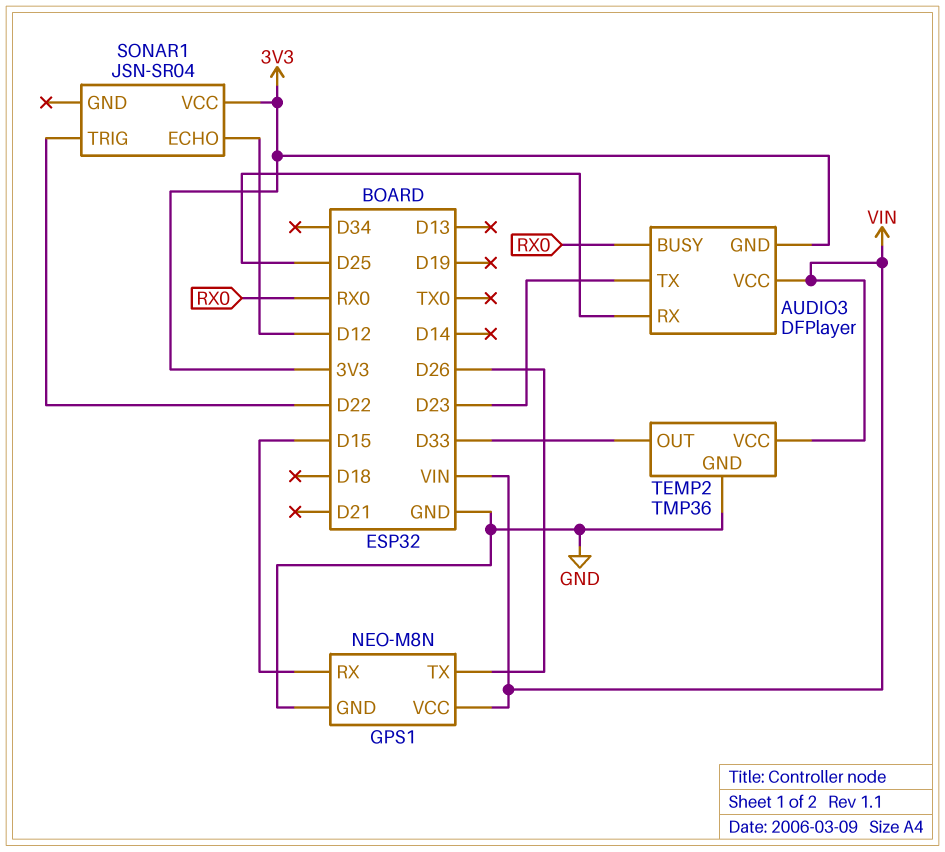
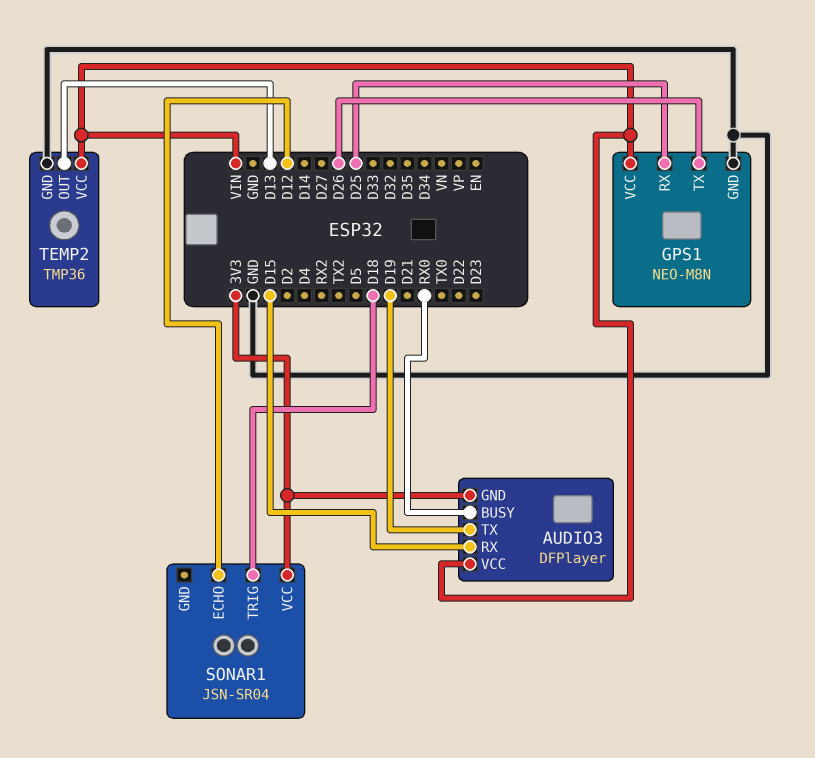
AUDIO3 pin RX: D25 -> D15
AUDIO3 pin TX: D23 -> D19
GPS1 pin RX: D15 -> D25
SONAR1 pin TRIG: D22 -> D18
TEMP2 pin OUT: D33 -> D13

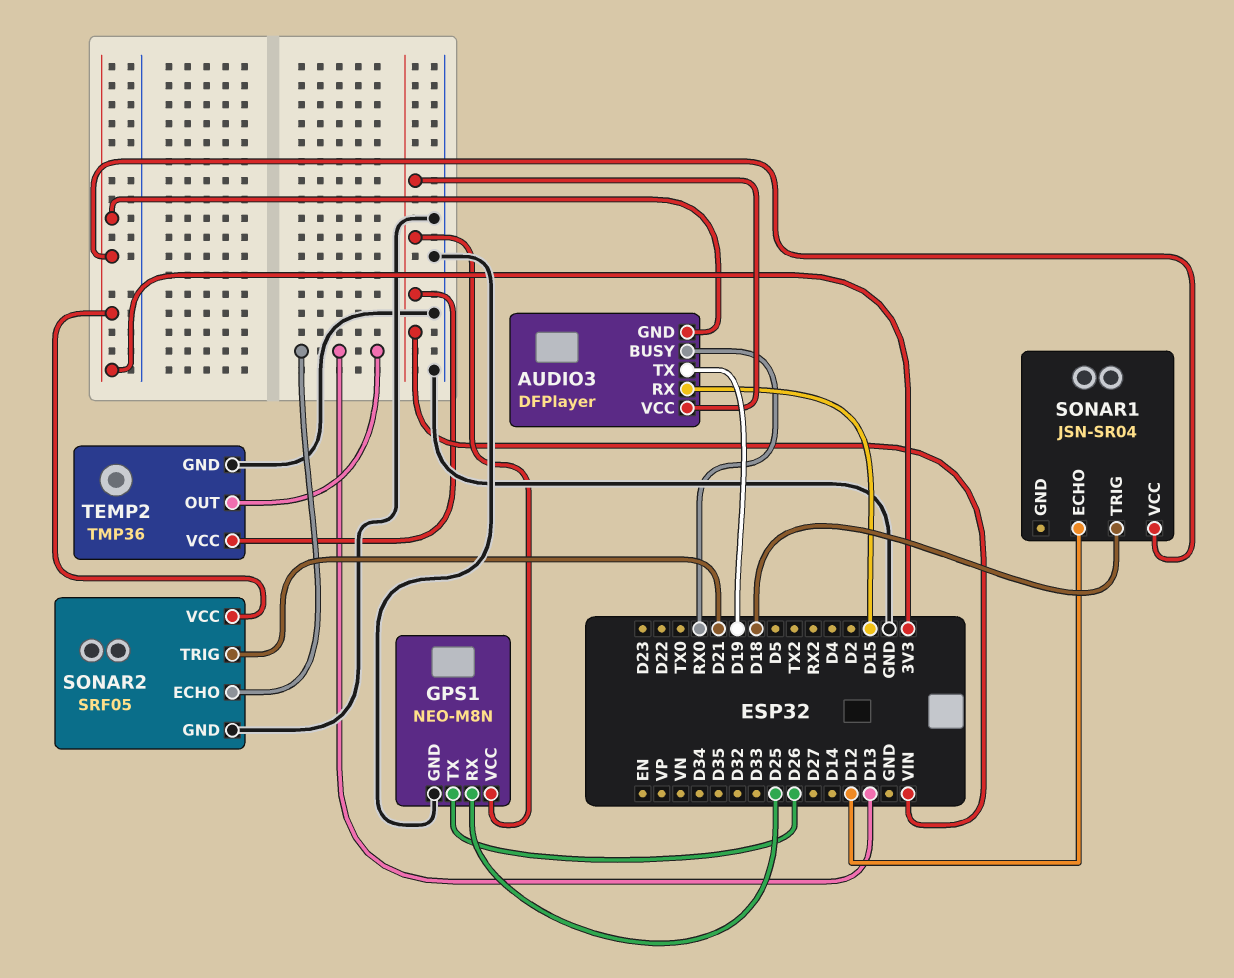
SONAR2: none -> SRF05
SONAR2 pin ECHO: none -> D13
SONAR2 pin GND: none -> GND
SONAR2 pin TRIG: none -> D21
SONAR2 pin VCC: none -> 3V3

